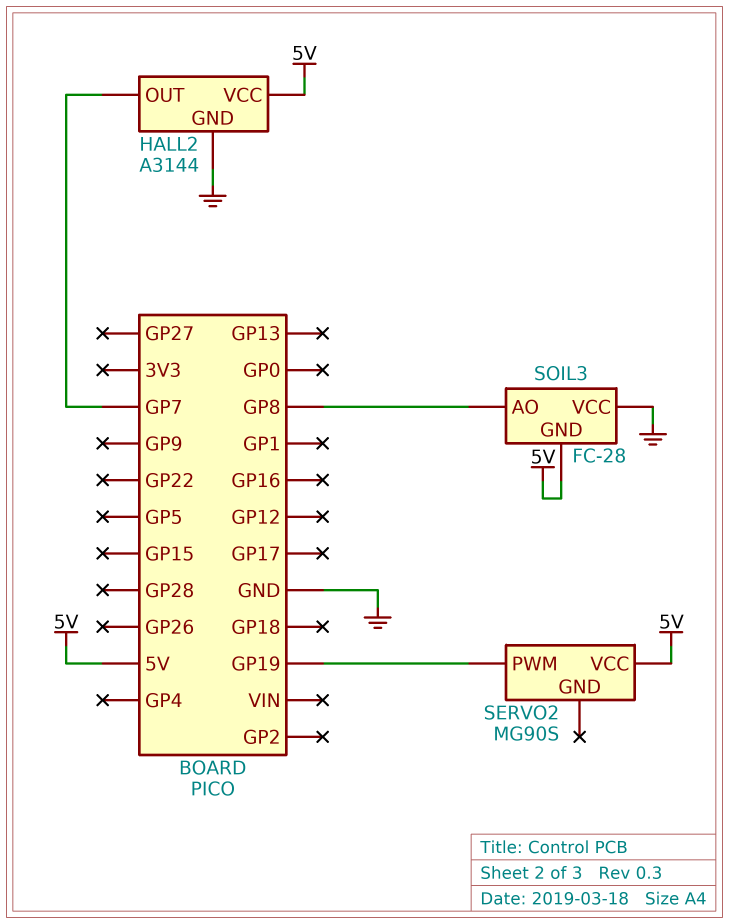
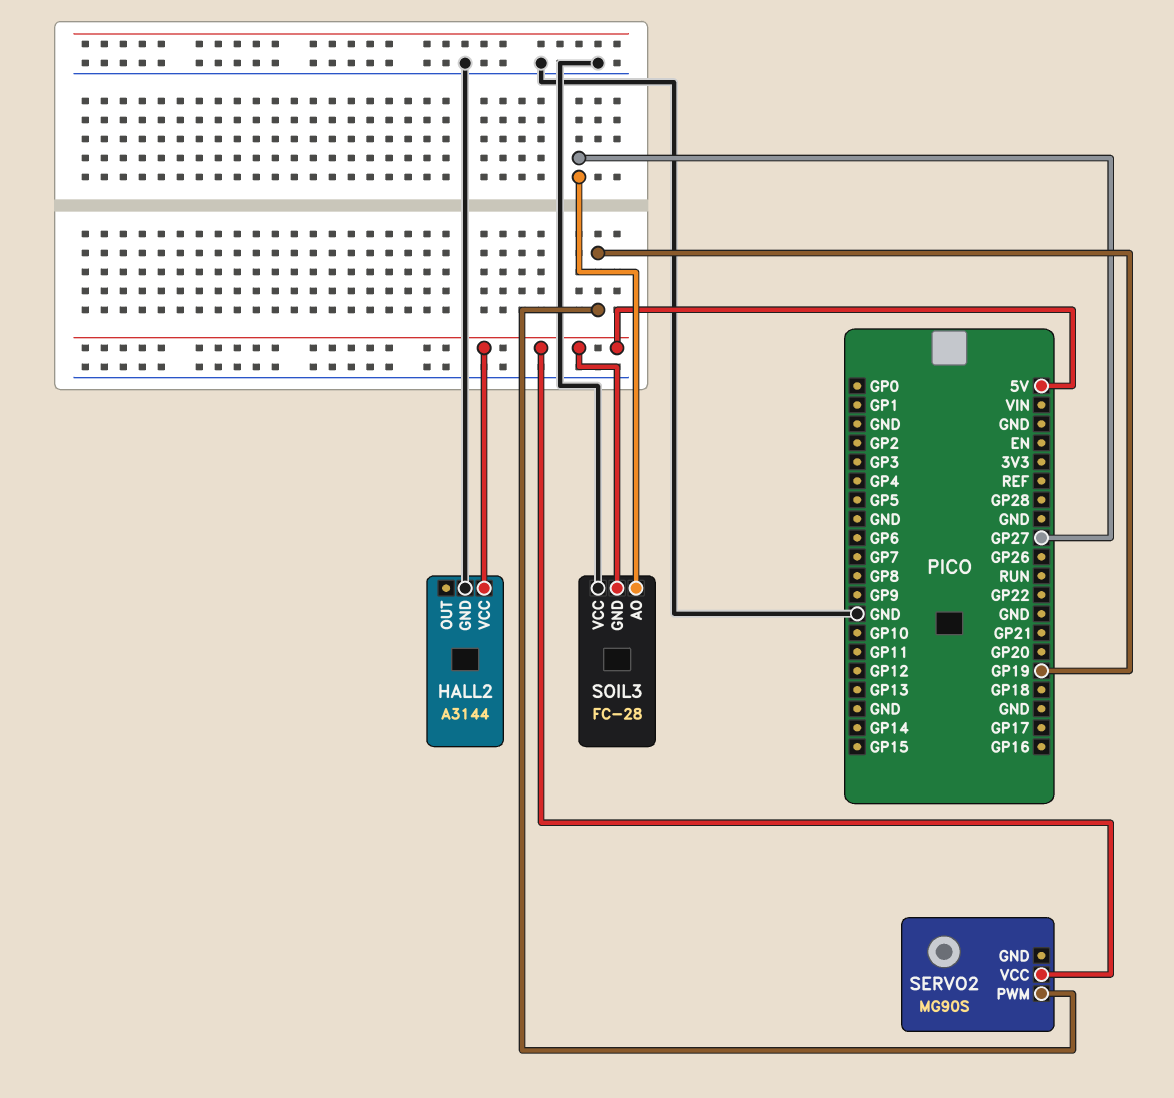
HALL2 pin OUT: GP7 -> none
SOIL3 pin AO: GP8 -> GP27

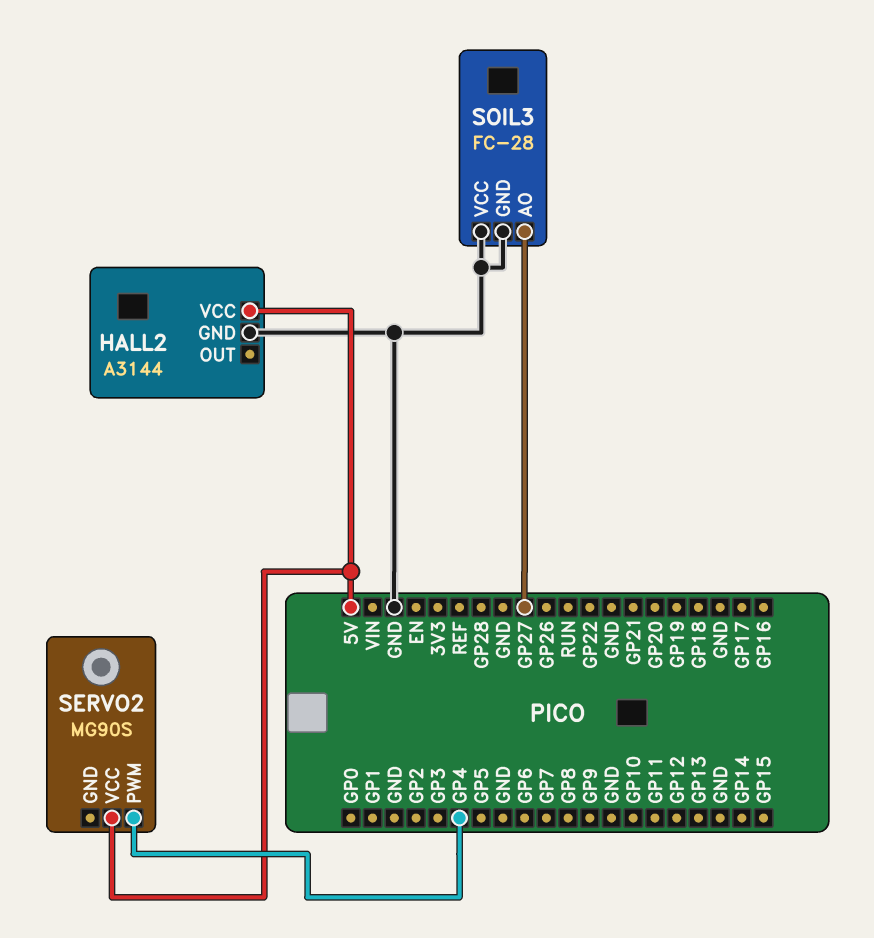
SERVO2 pin PWM: GP19 -> GP4
SOIL3 pin GND: 5V -> GND

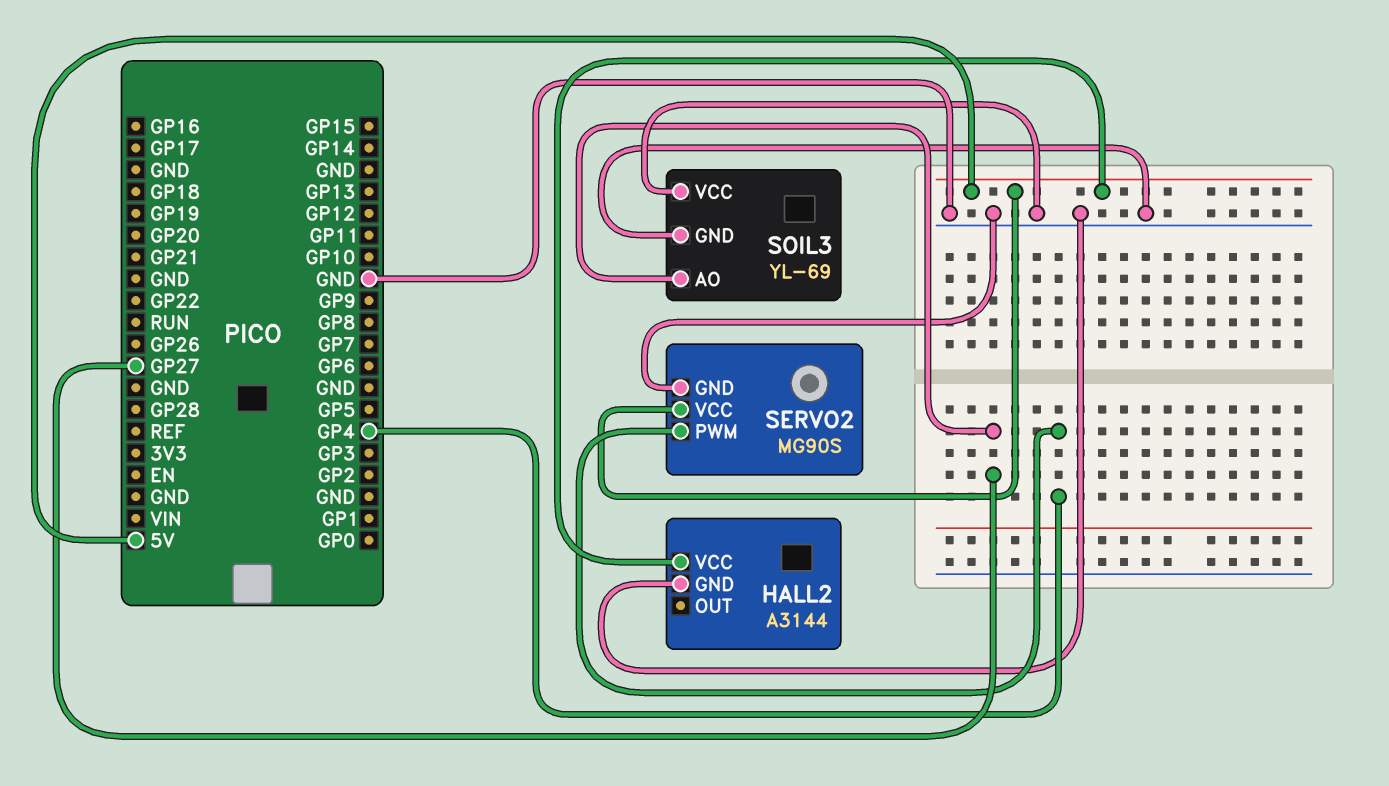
SERVO2 pin GND: none -> GND
SOIL3: FC-28 -> YL-69

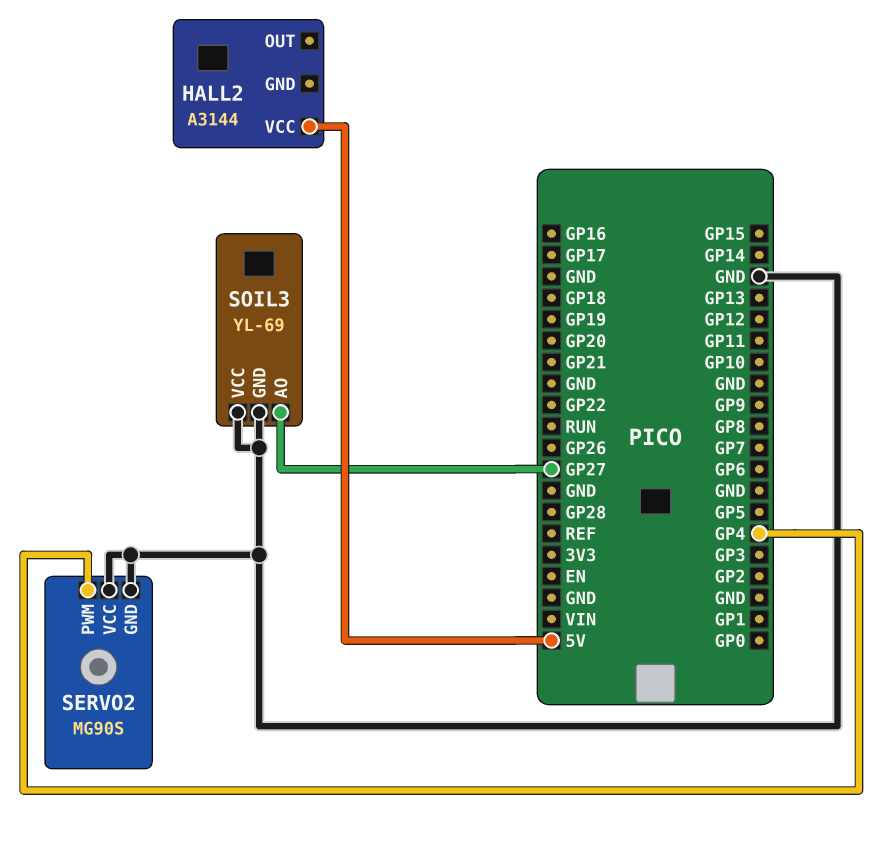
HALL2 pin GND: GND -> none
SERVO2 pin VCC: 5V -> GND

